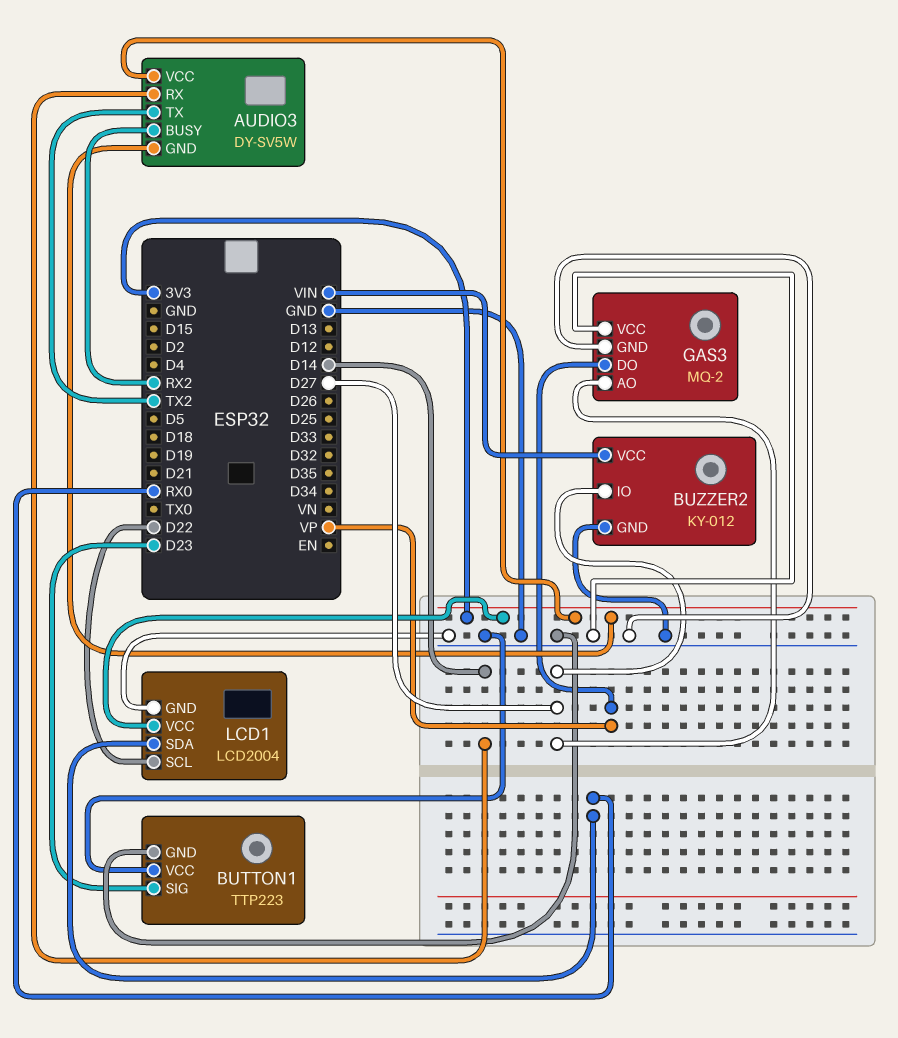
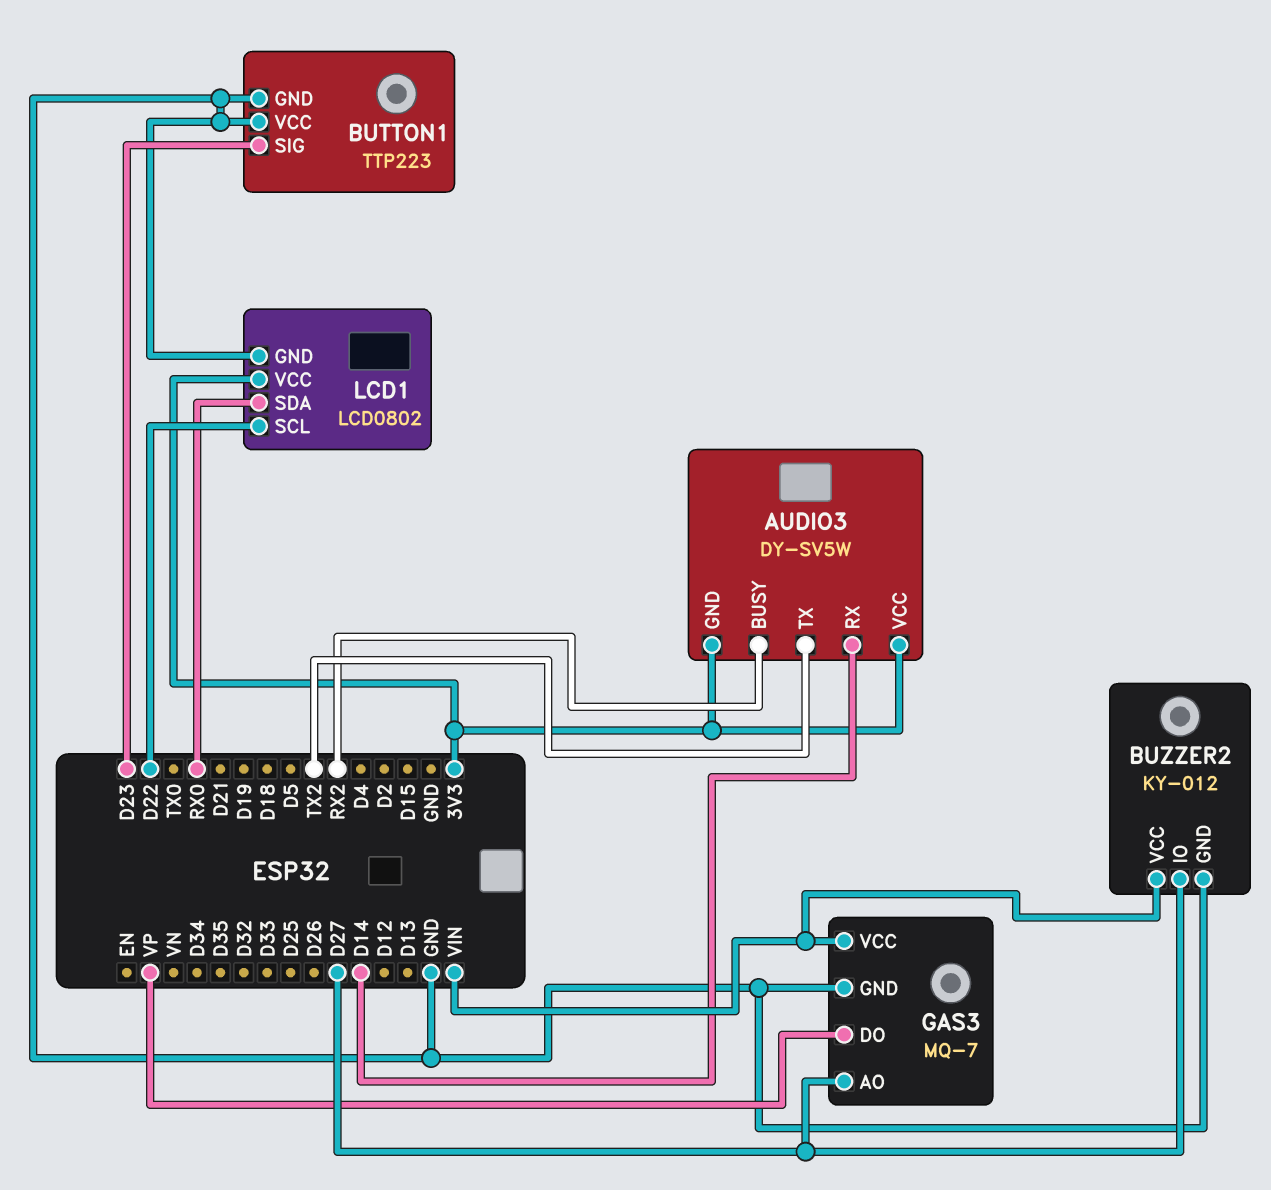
GAS3: MQ-2 -> MQ-7
GAS3 pin VCC: GND -> VIN
LCD1: LCD2004 -> LCD0802

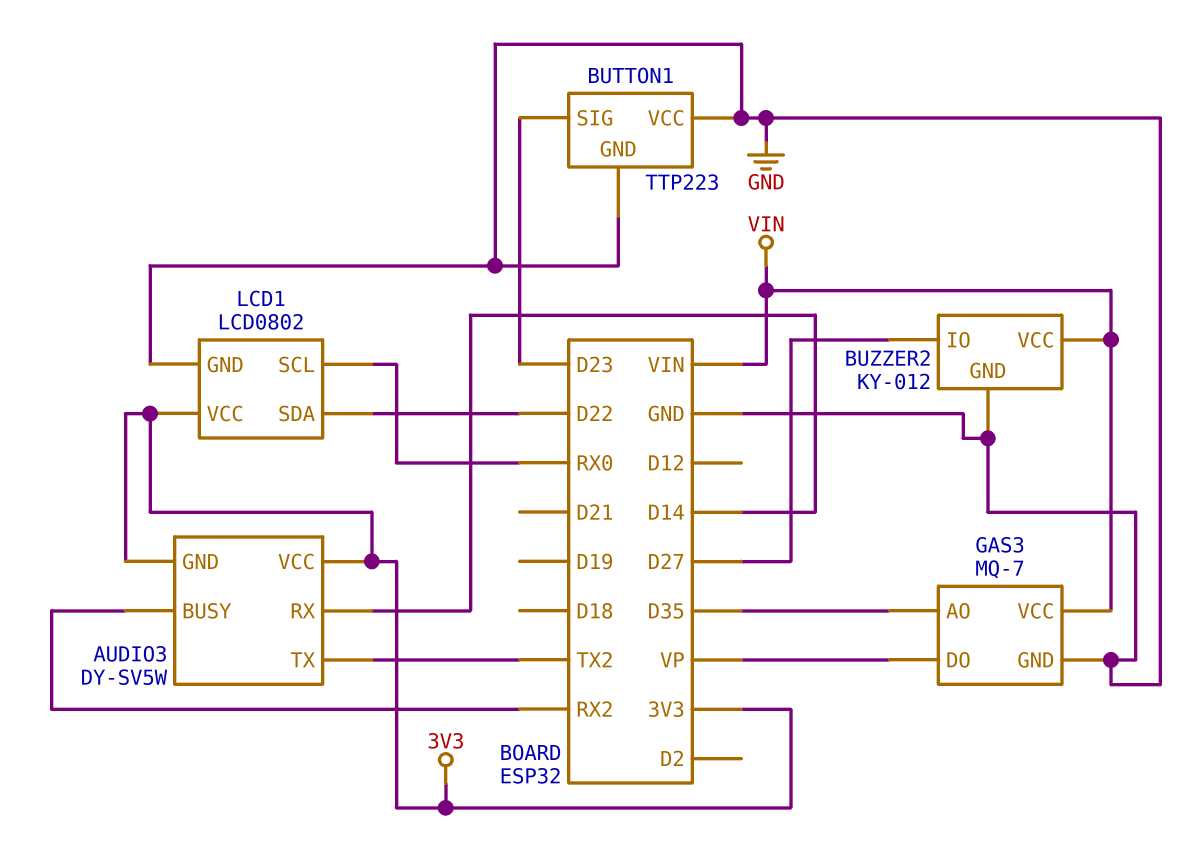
GAS3 pin AO: D27 -> D35
LCD1 pin SCL: D22 -> RX0
LCD1 pin SDA: RX0 -> D22

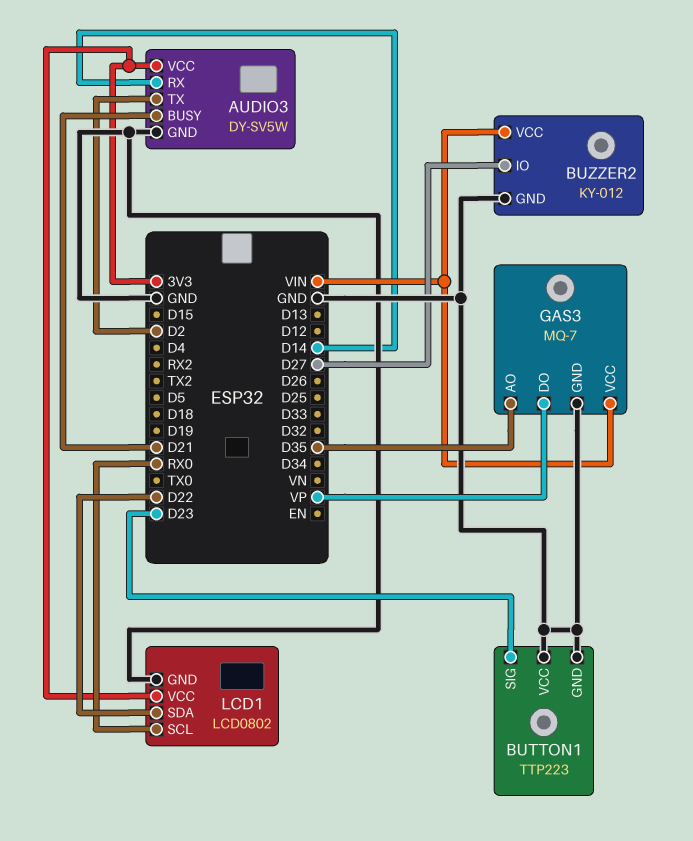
AUDIO3 pin BUSY: RX2 -> D21
AUDIO3 pin GND: 3V3 -> GND
AUDIO3 pin TX: TX2 -> D2

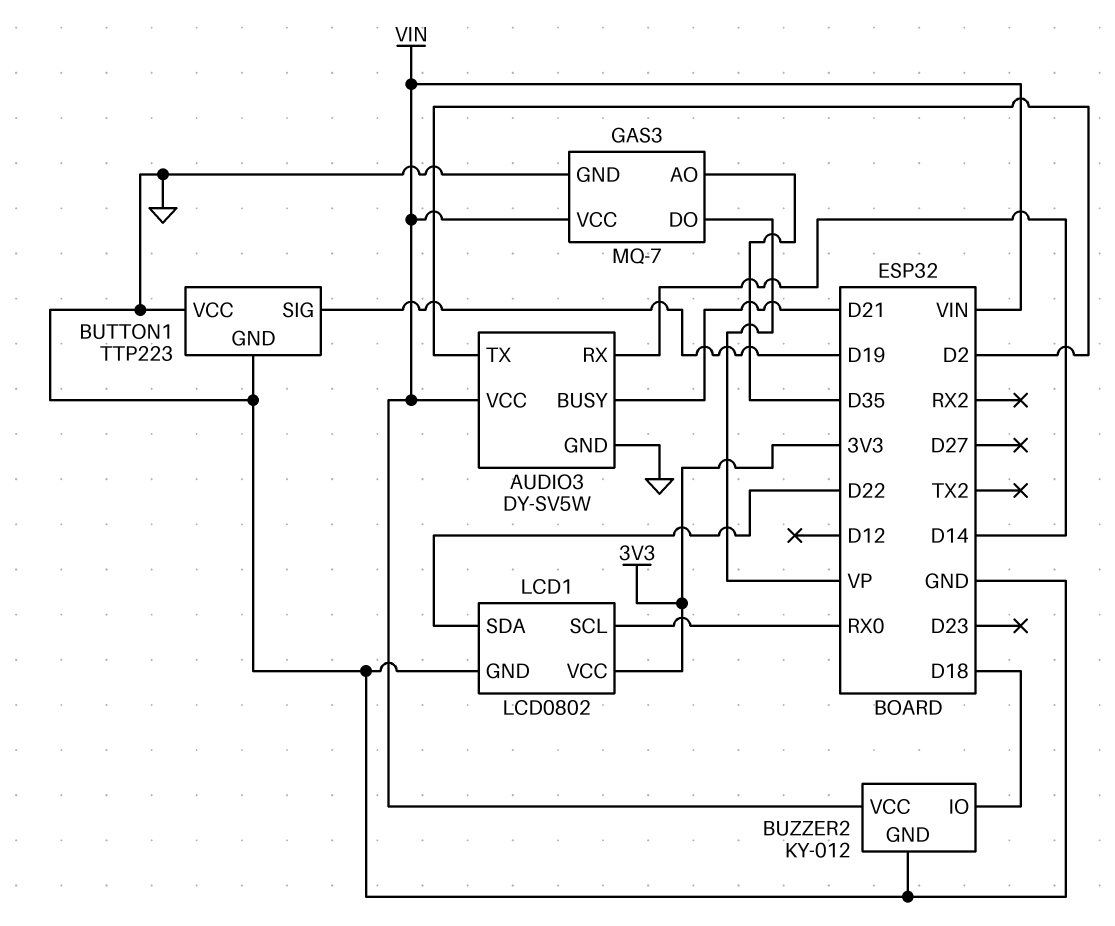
AUDIO3 pin VCC: 3V3 -> VIN
BUTTON1 pin SIG: D23 -> D19
BUZZER2 pin IO: D27 -> D18

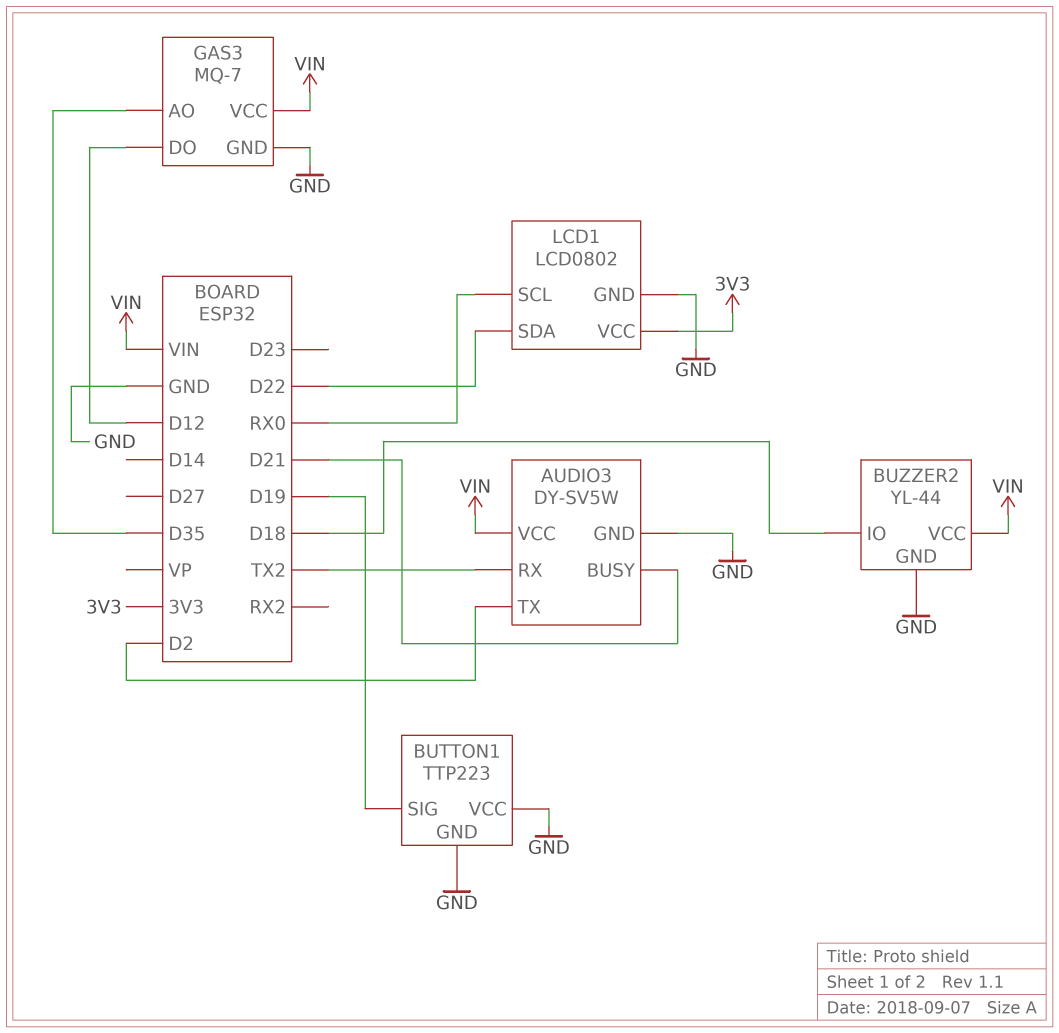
AUDIO3 pin RX: D14 -> TX2
BUZZER2: KY-012 -> YL-44
GAS3 pin DO: VP -> D12

